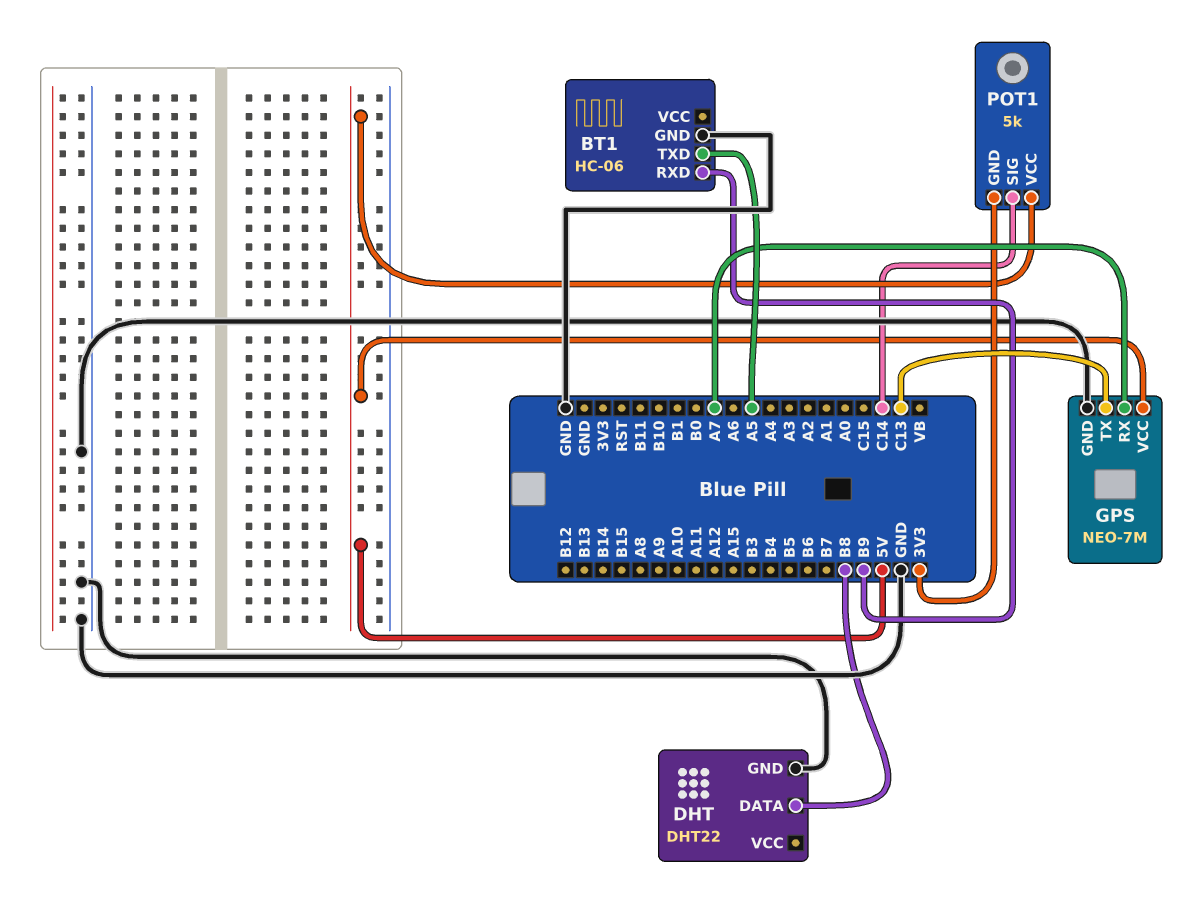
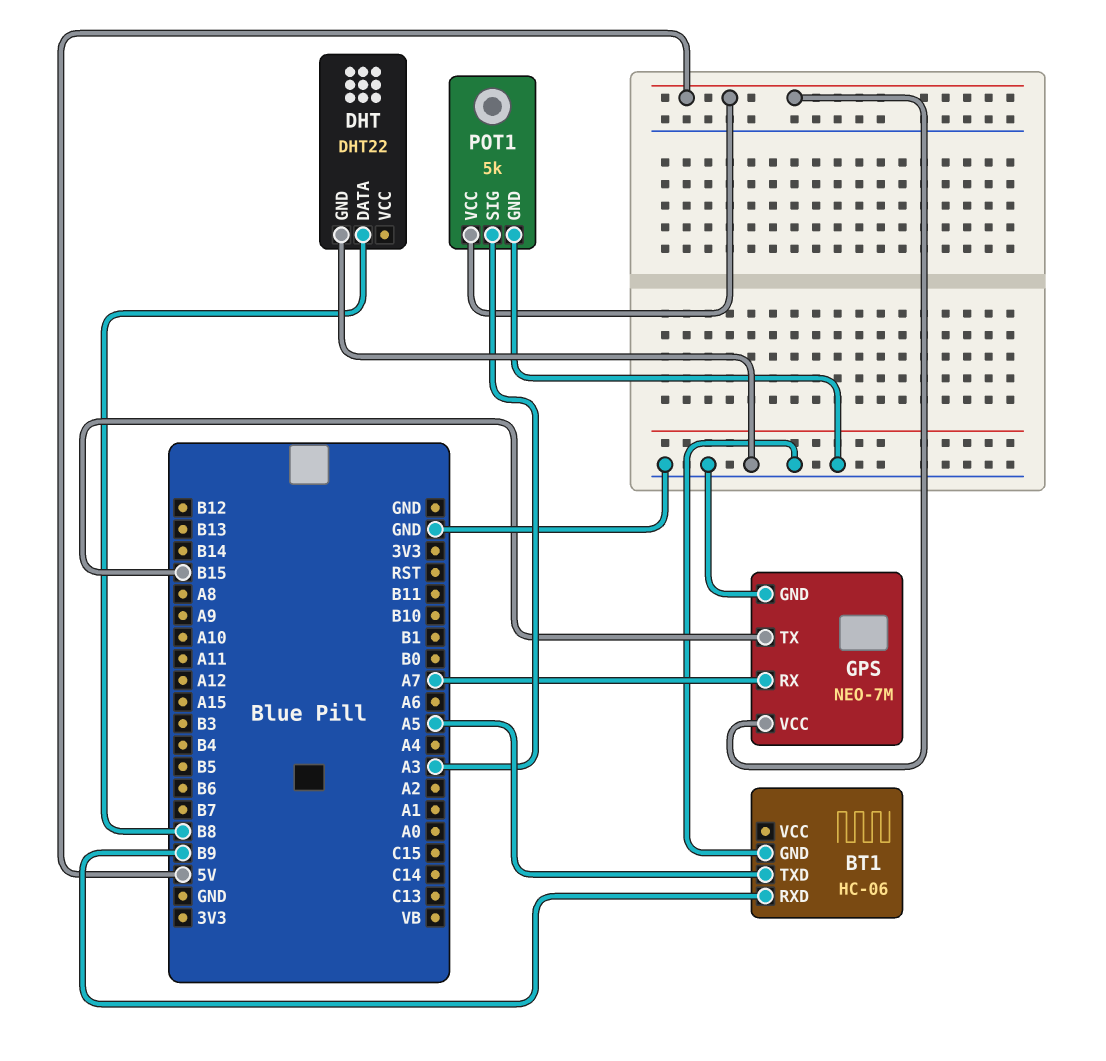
GPS pin TX: C13 -> B15
POT1 pin GND: 3V3 -> GND
POT1 pin SIG: C14 -> A3

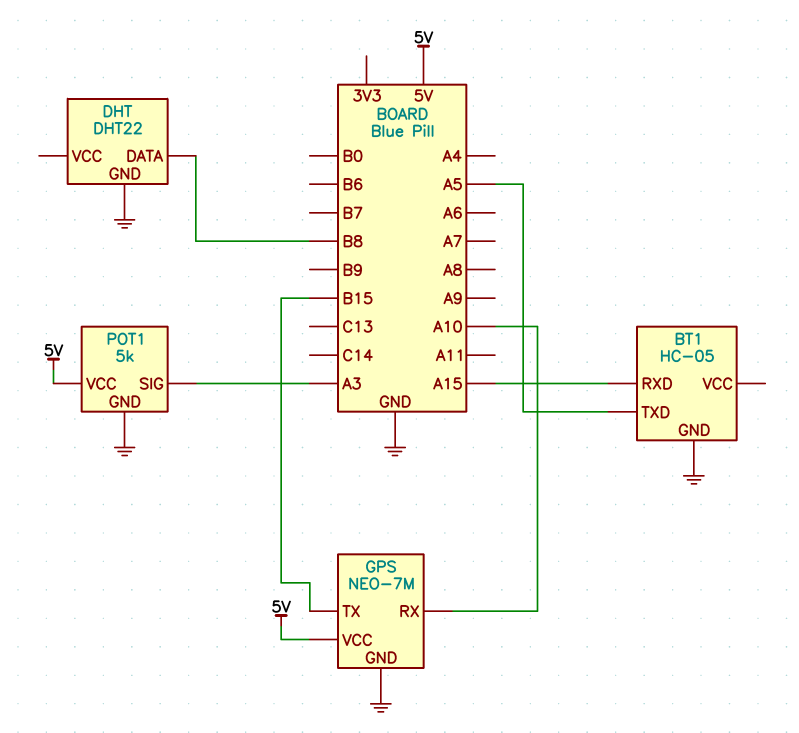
BT1: HC-06 -> HC-05
BT1 pin RXD: B9 -> A15
GPS pin RX: A7 -> A10

